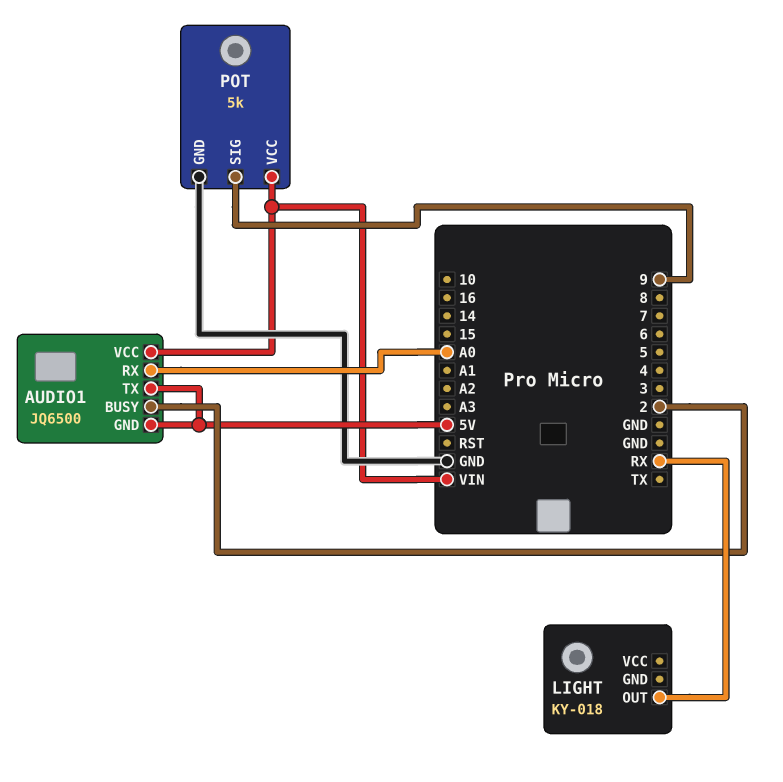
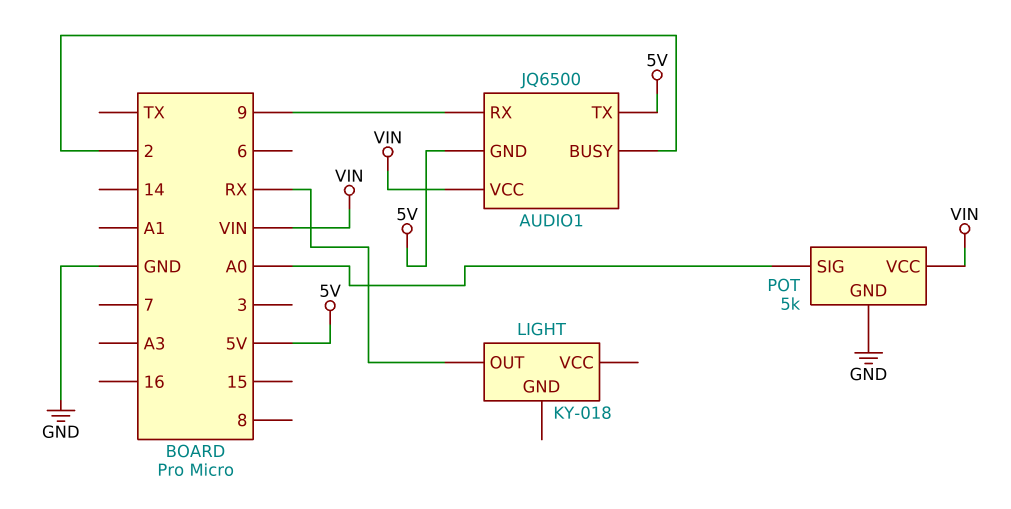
AUDIO1 pin RX: A0 -> 9
POT pin SIG: 9 -> A0

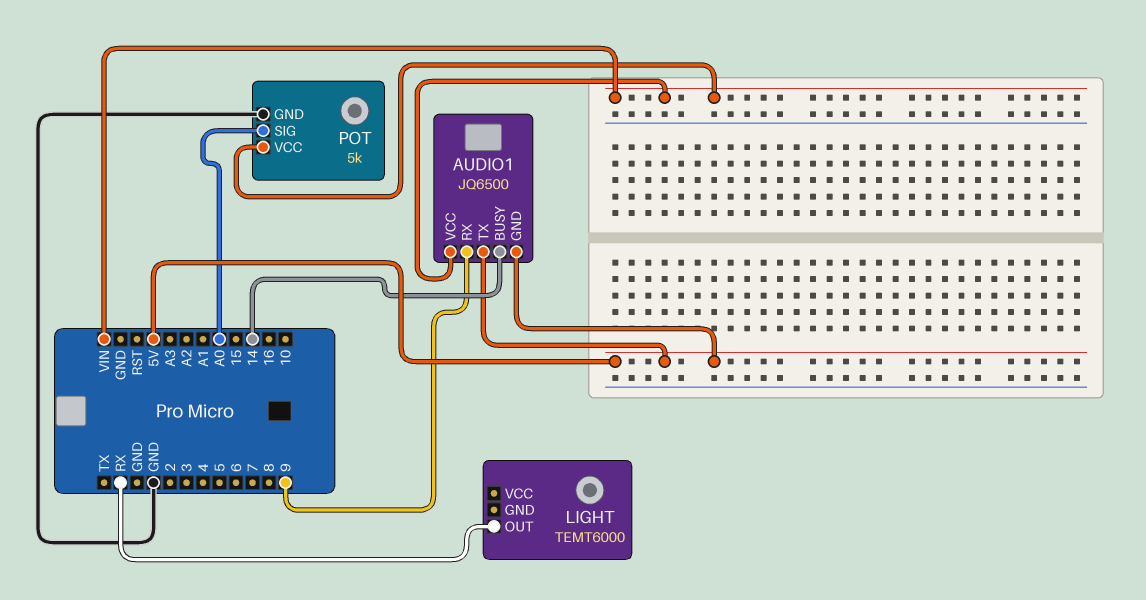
AUDIO1 pin BUSY: 2 -> 14
LIGHT: KY-018 -> TEMT6000

